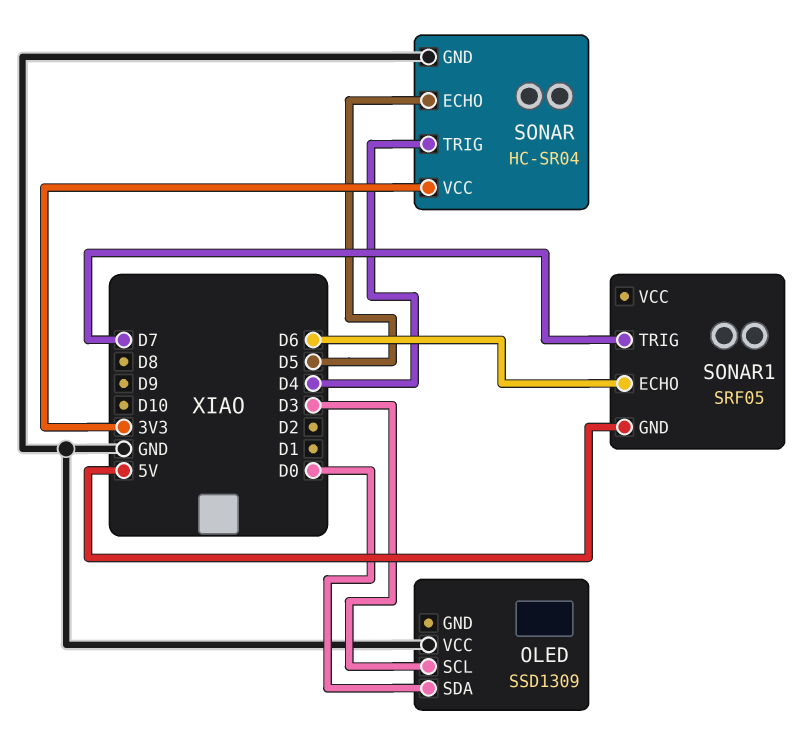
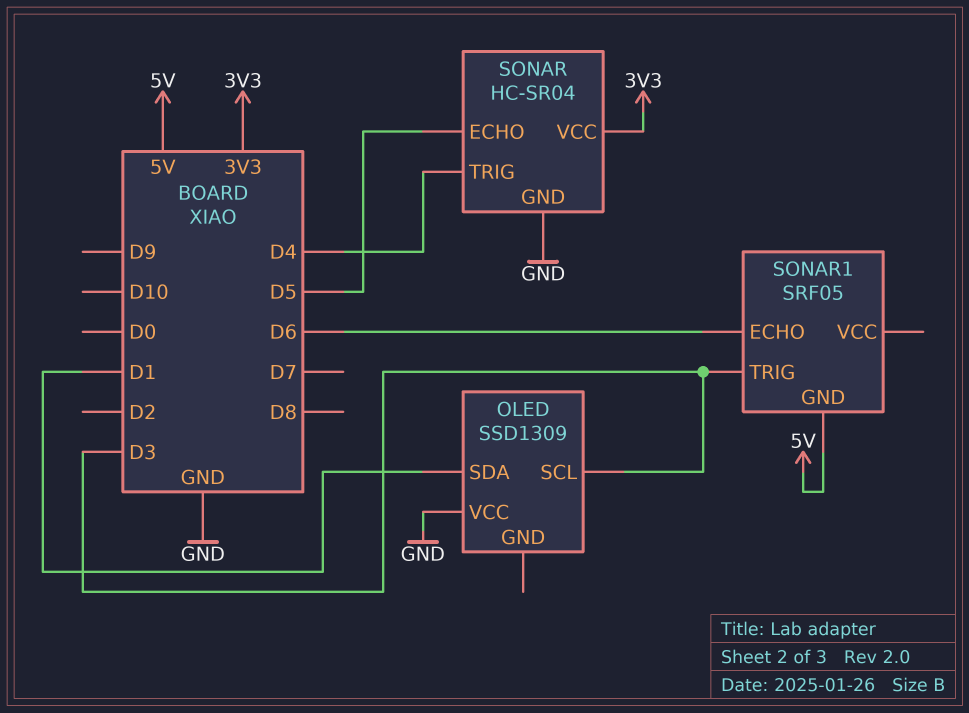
OLED pin SDA: D0 -> D1
SONAR1 pin TRIG: D7 -> D3

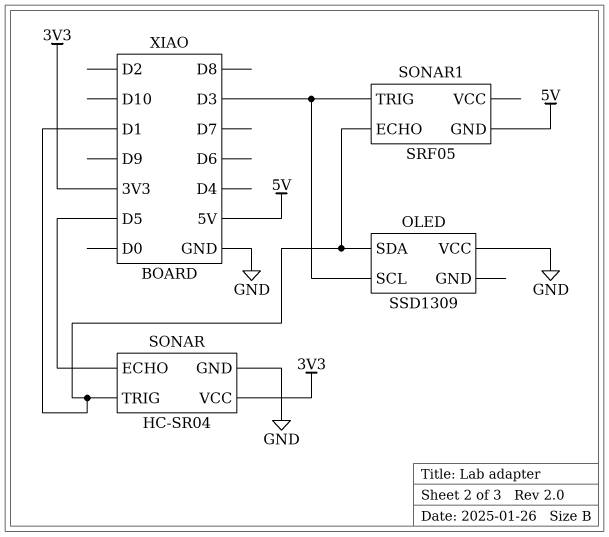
SONAR pin TRIG: D4 -> D1
SONAR1 pin ECHO: D6 -> D1

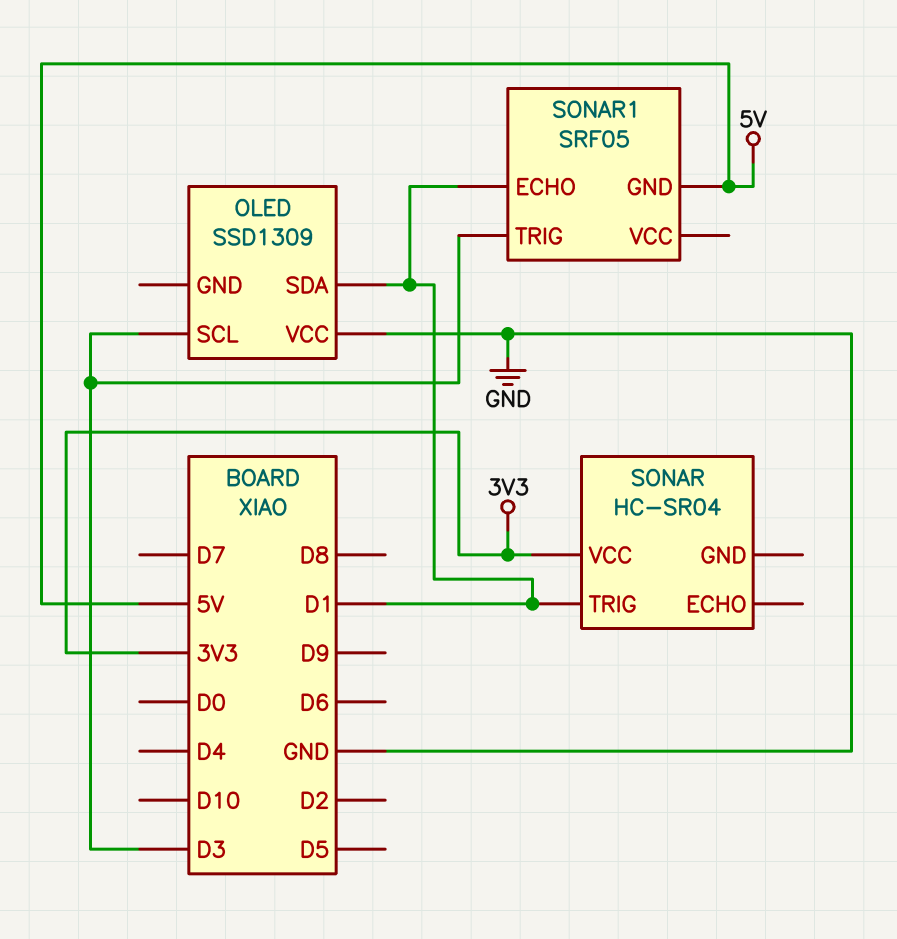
SONAR pin ECHO: D5 -> none
SONAR pin GND: GND -> none

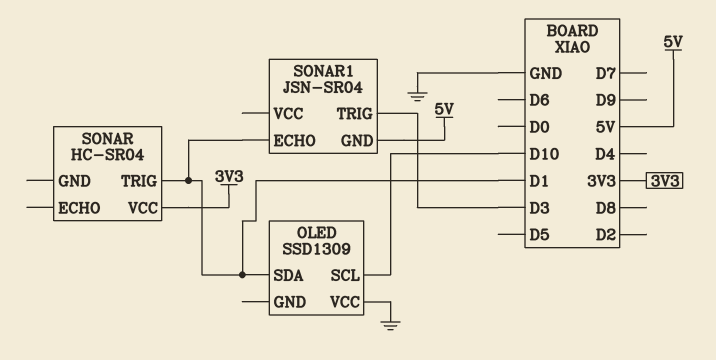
OLED pin SCL: D3 -> D10
SONAR1: SRF05 -> JSN-SR04

